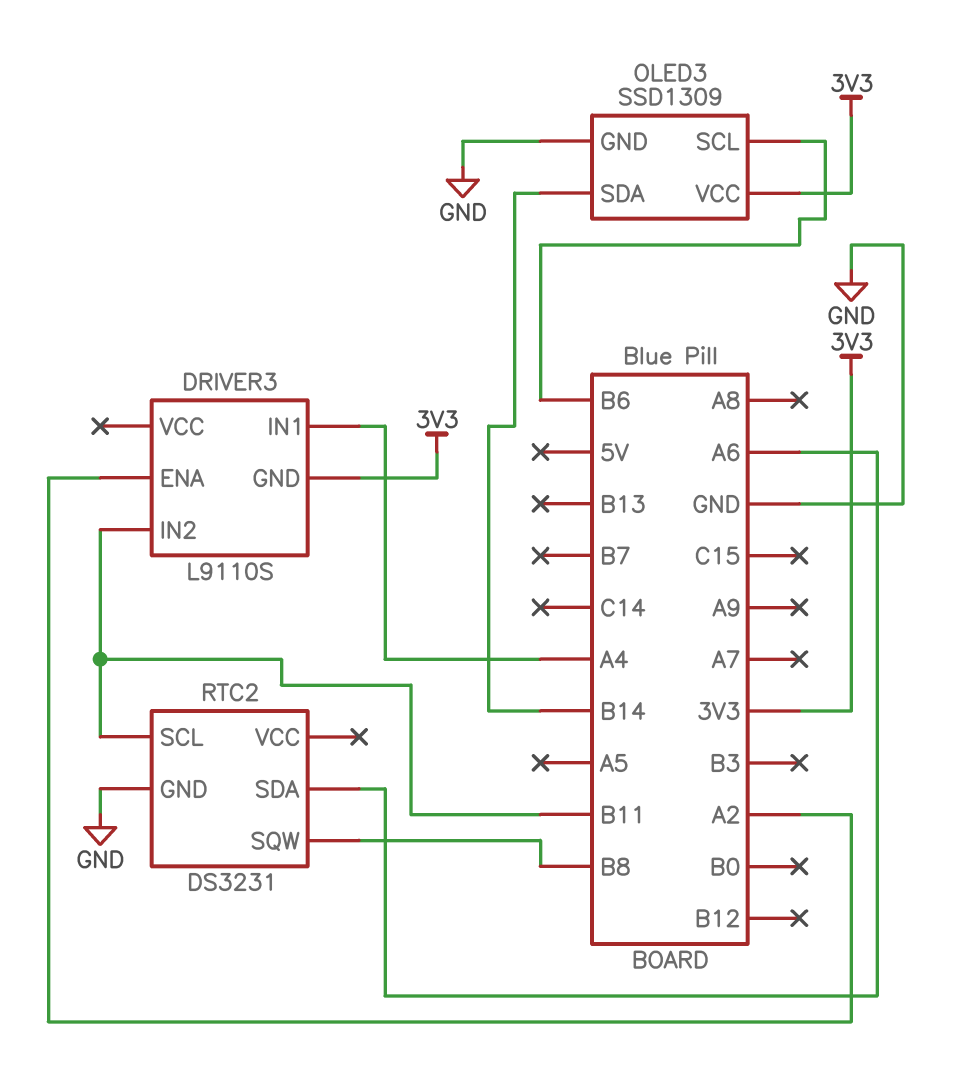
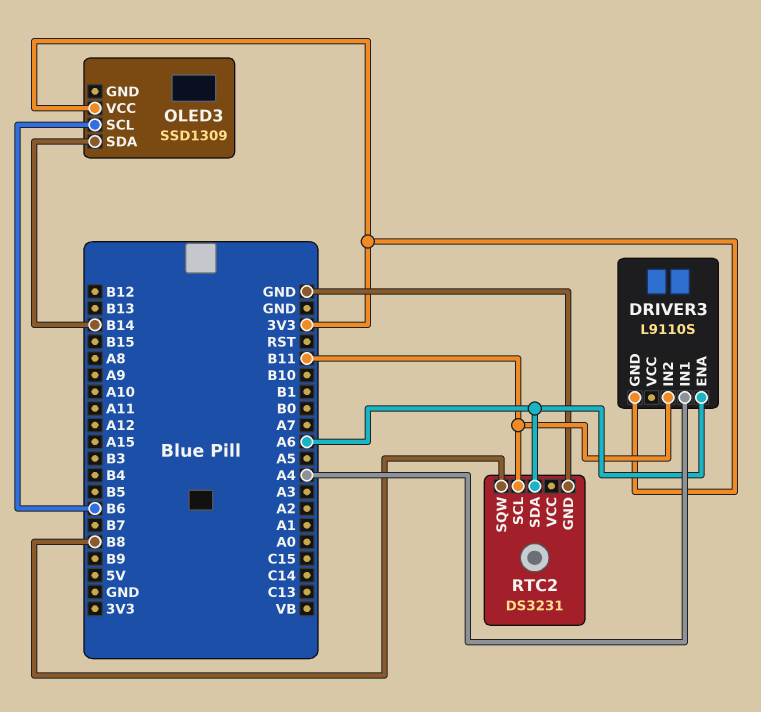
DRIVER3 pin ENA: A2 -> A6
OLED3 pin GND: GND -> none

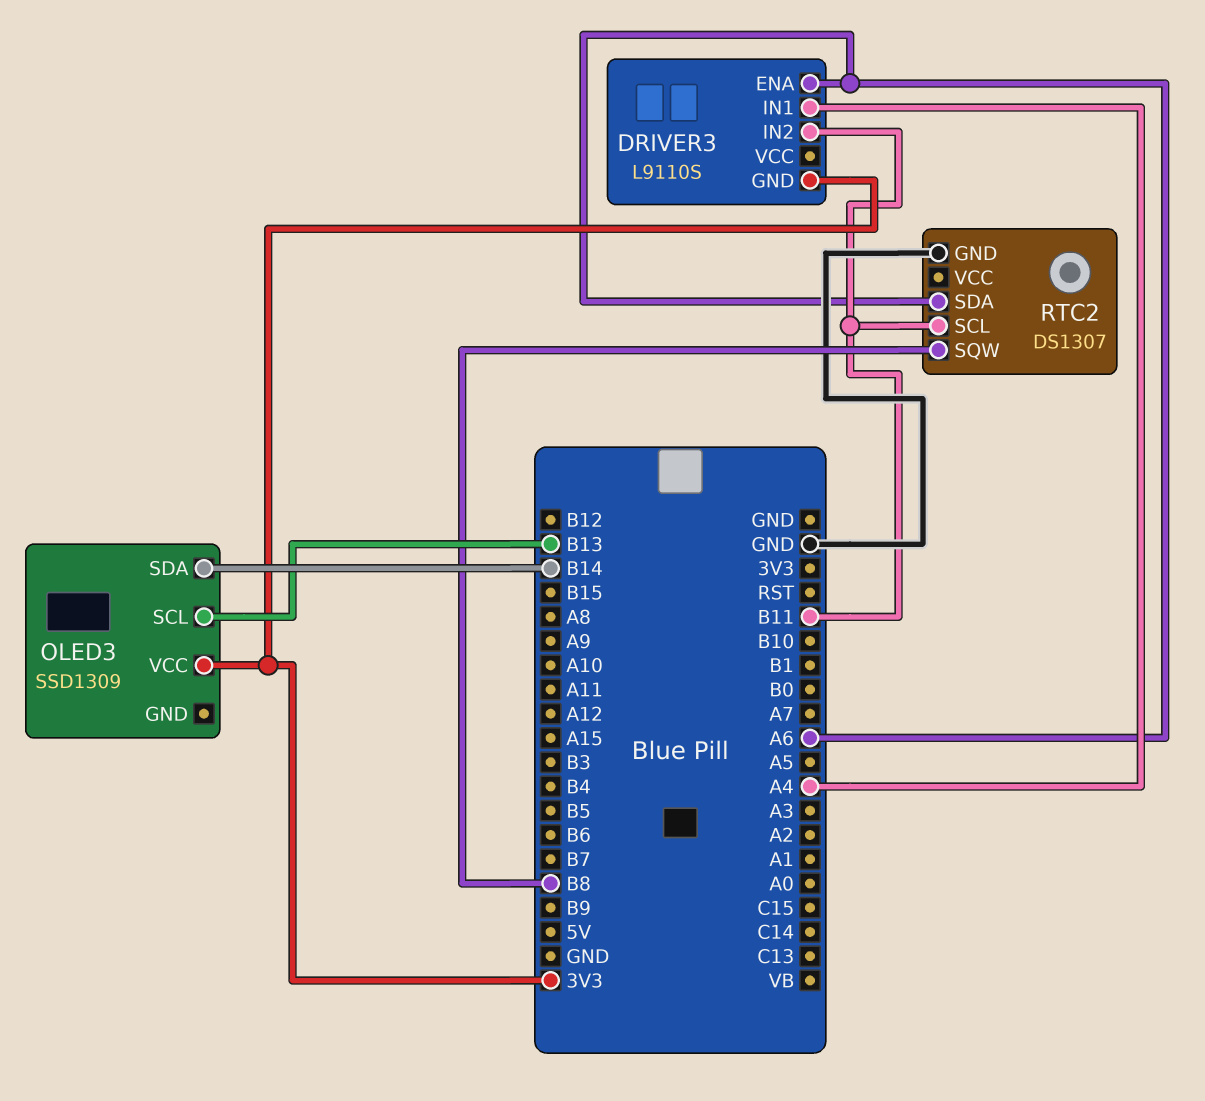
OLED3 pin SCL: B6 -> B13
RTC2: DS3231 -> DS1307

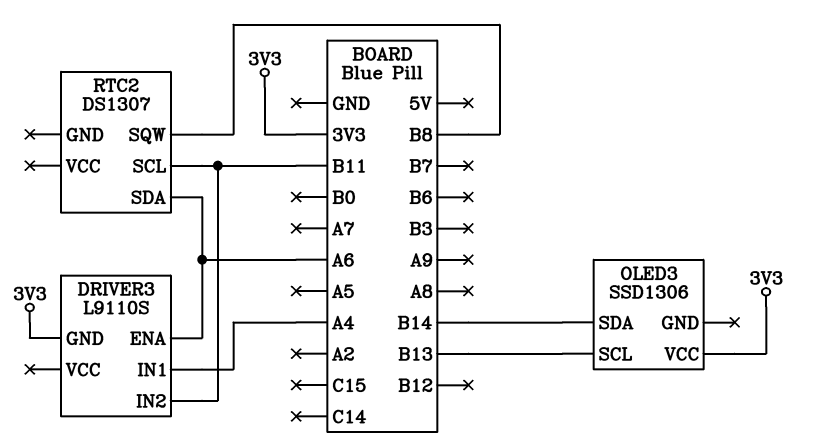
OLED3: SSD1309 -> SSD1306
RTC2 pin GND: GND -> none

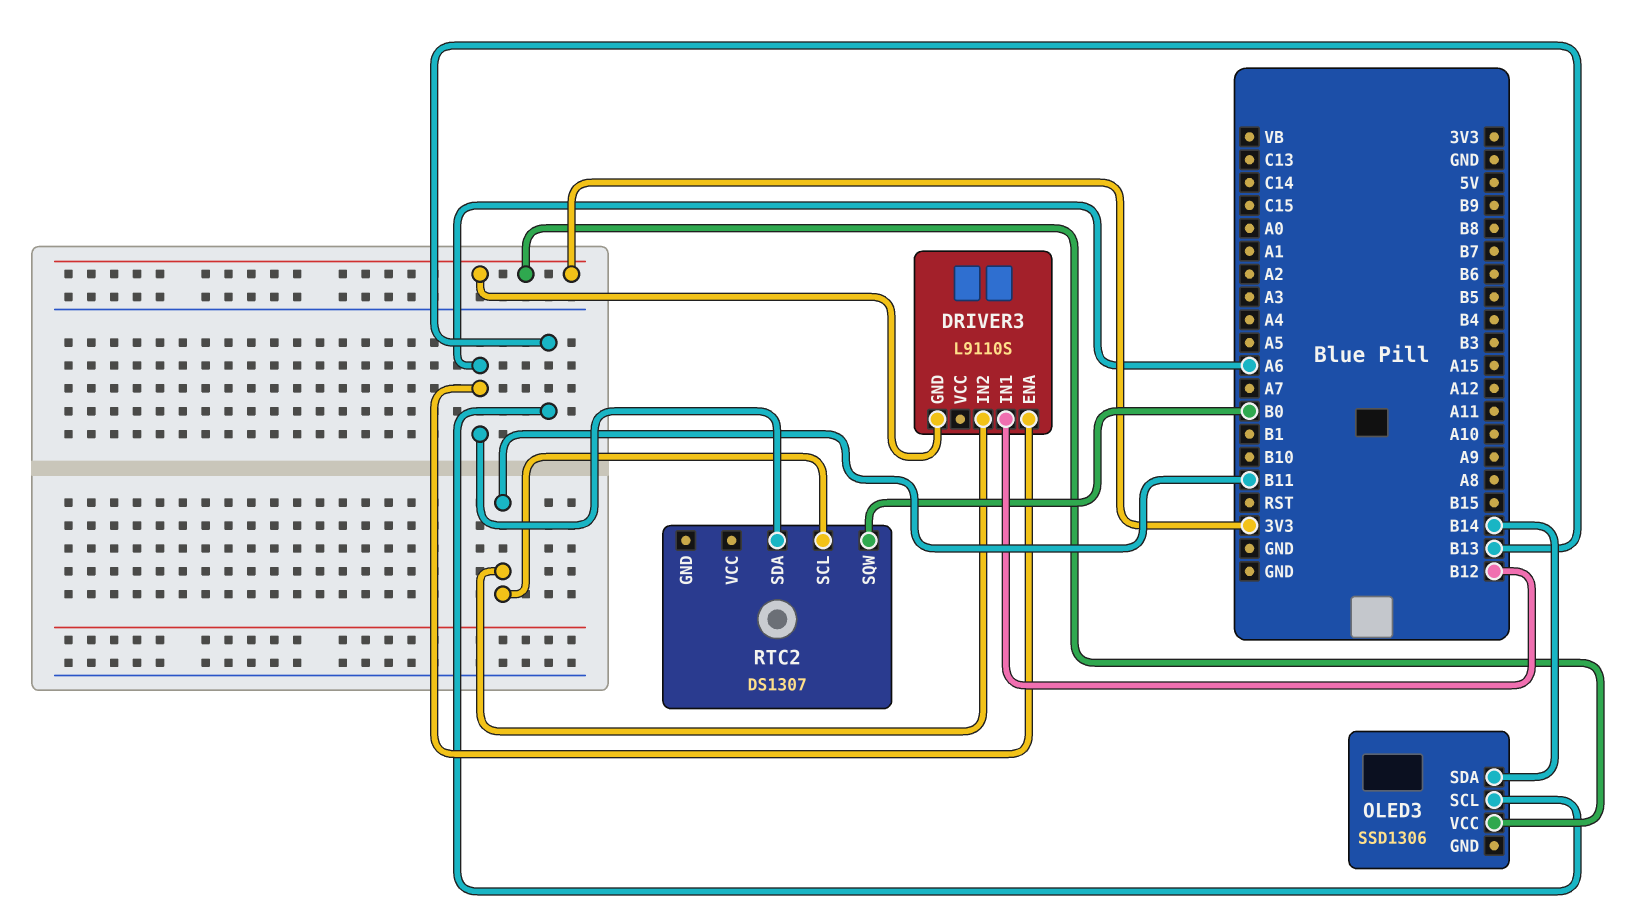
DRIVER3 pin IN1: A4 -> B12
RTC2 pin SQW: B8 -> B0

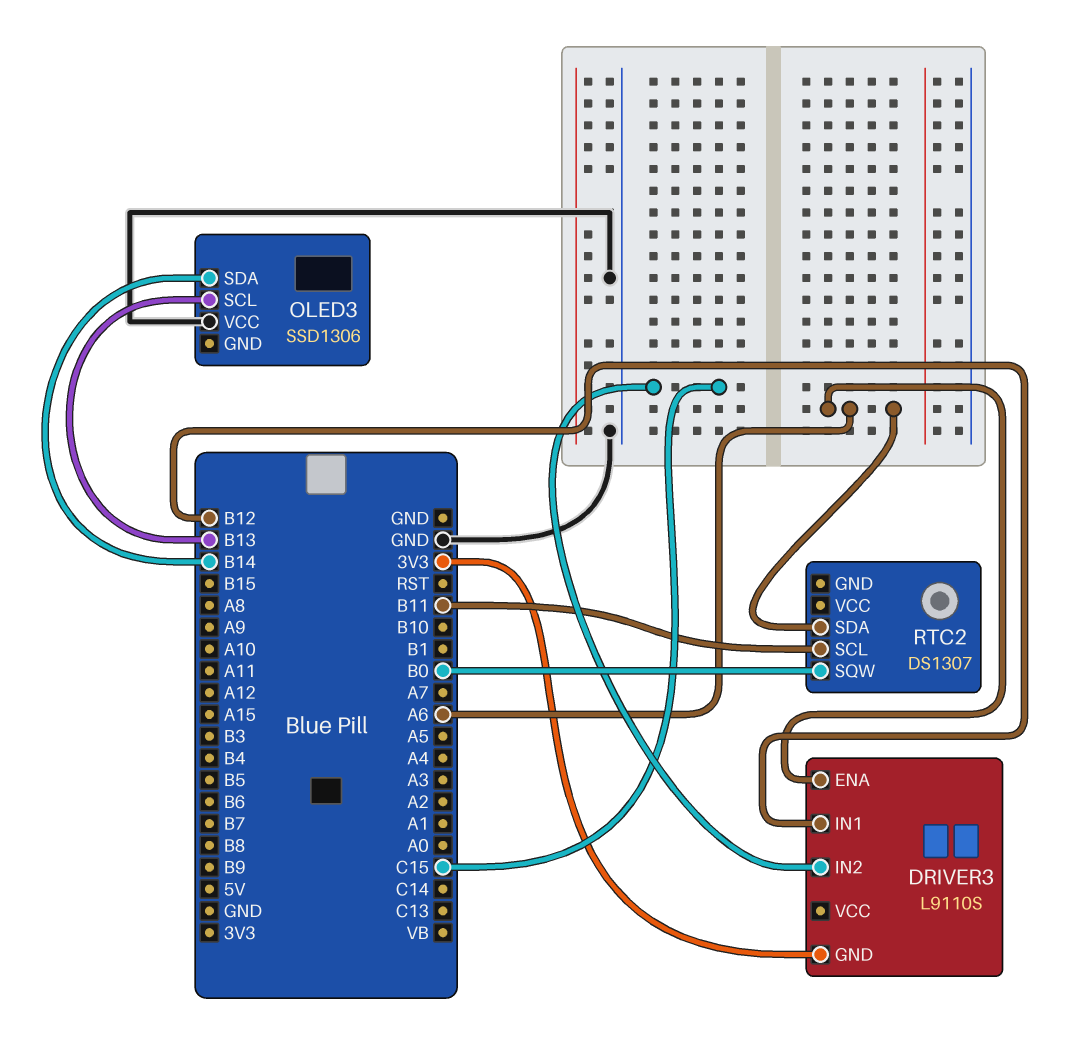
DRIVER3 pin IN2: B11 -> C15
OLED3 pin VCC: 3V3 -> GND

